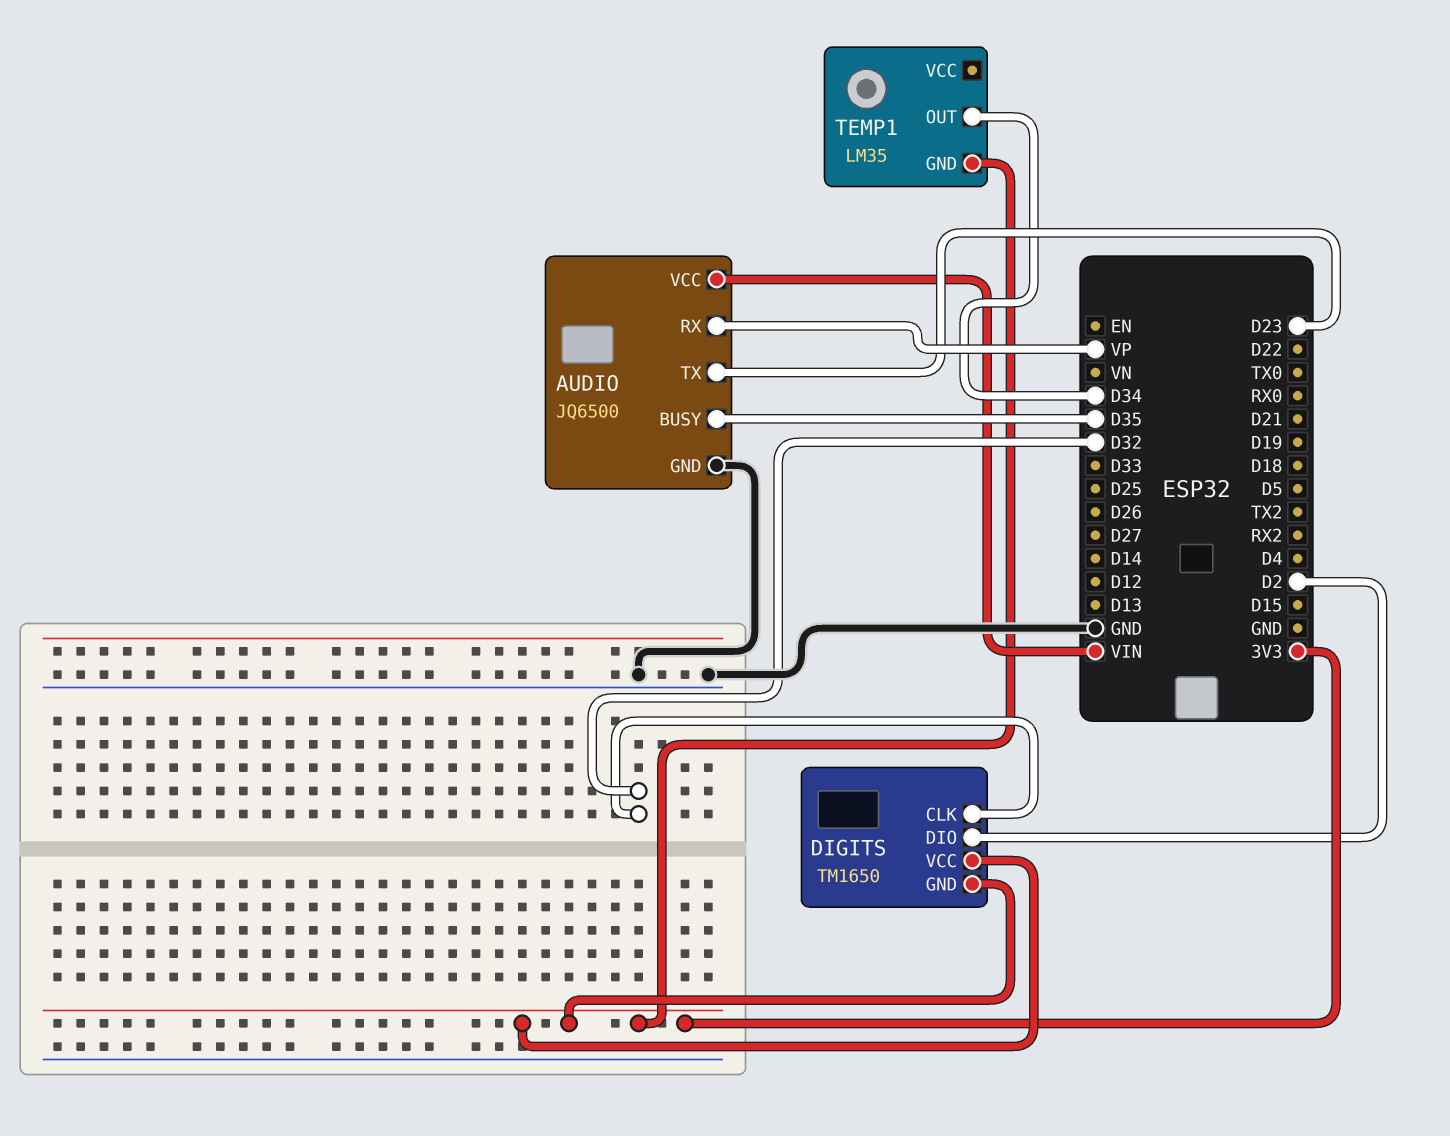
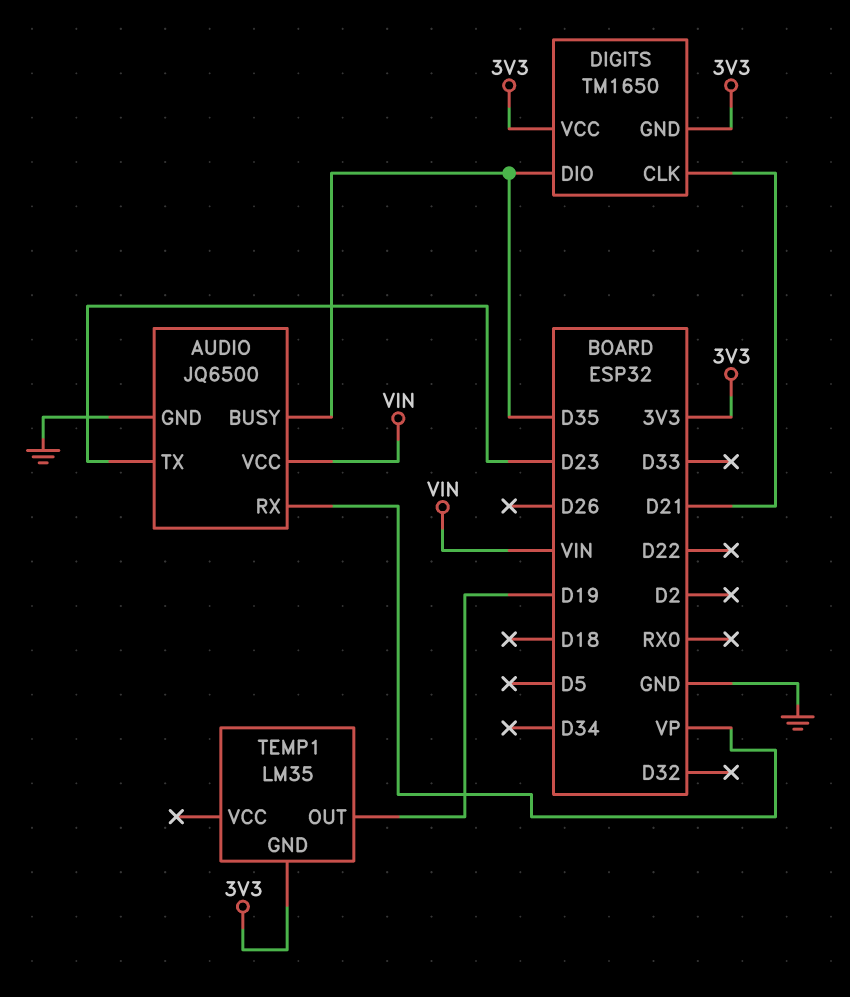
DIGITS pin CLK: D32 -> D21
DIGITS pin DIO: D2 -> D35
TEMP1 pin OUT: D34 -> D19

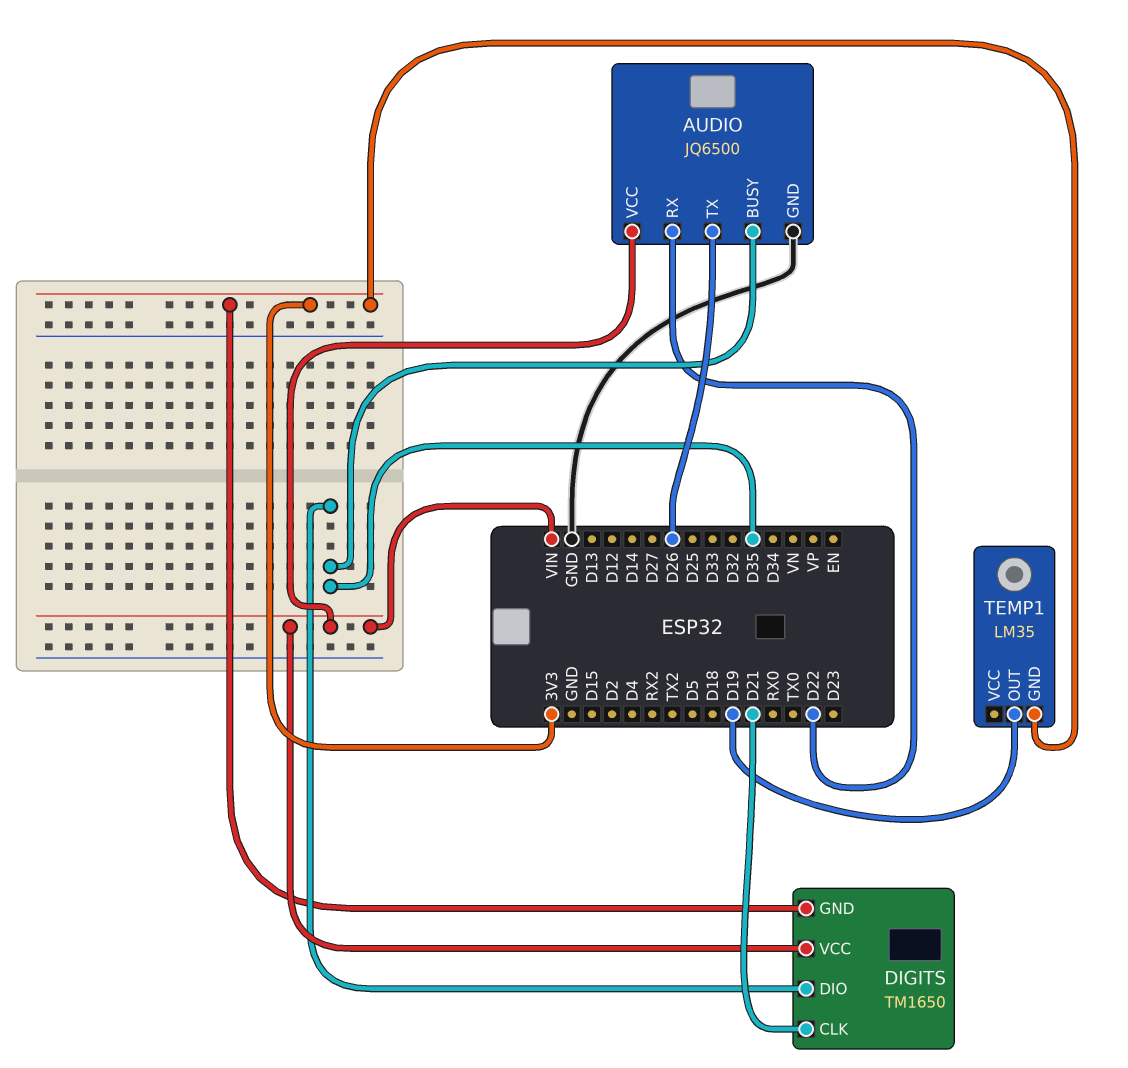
AUDIO pin RX: VP -> D22
AUDIO pin TX: D23 -> D26
DIGITS pin VCC: 3V3 -> VIN

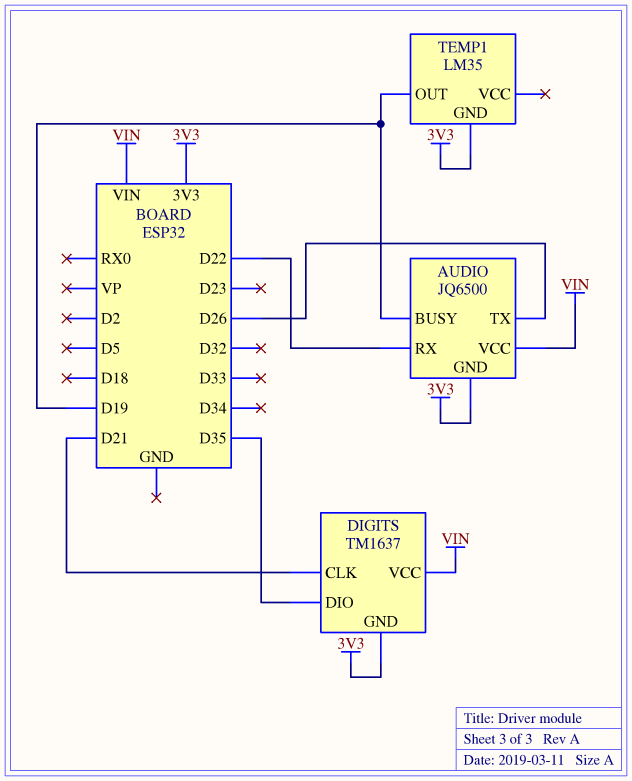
AUDIO pin BUSY: D35 -> D19
AUDIO pin GND: GND -> 3V3
DIGITS: TM1650 -> TM1637

